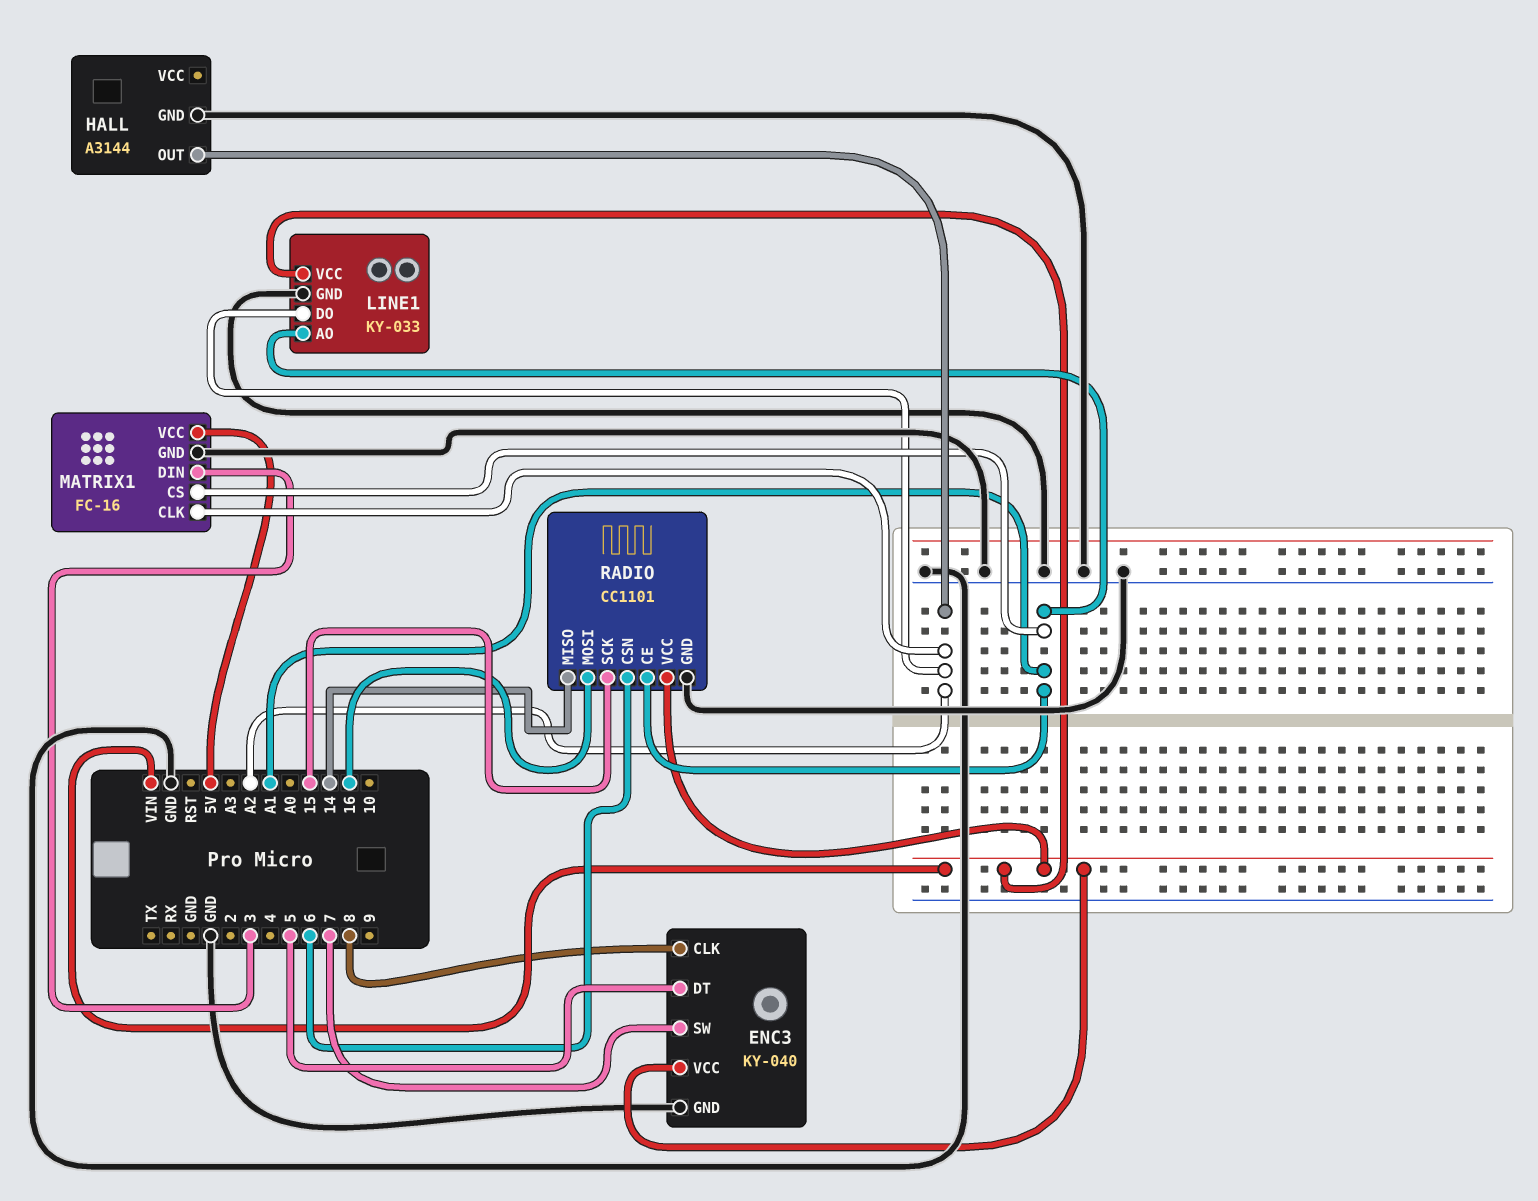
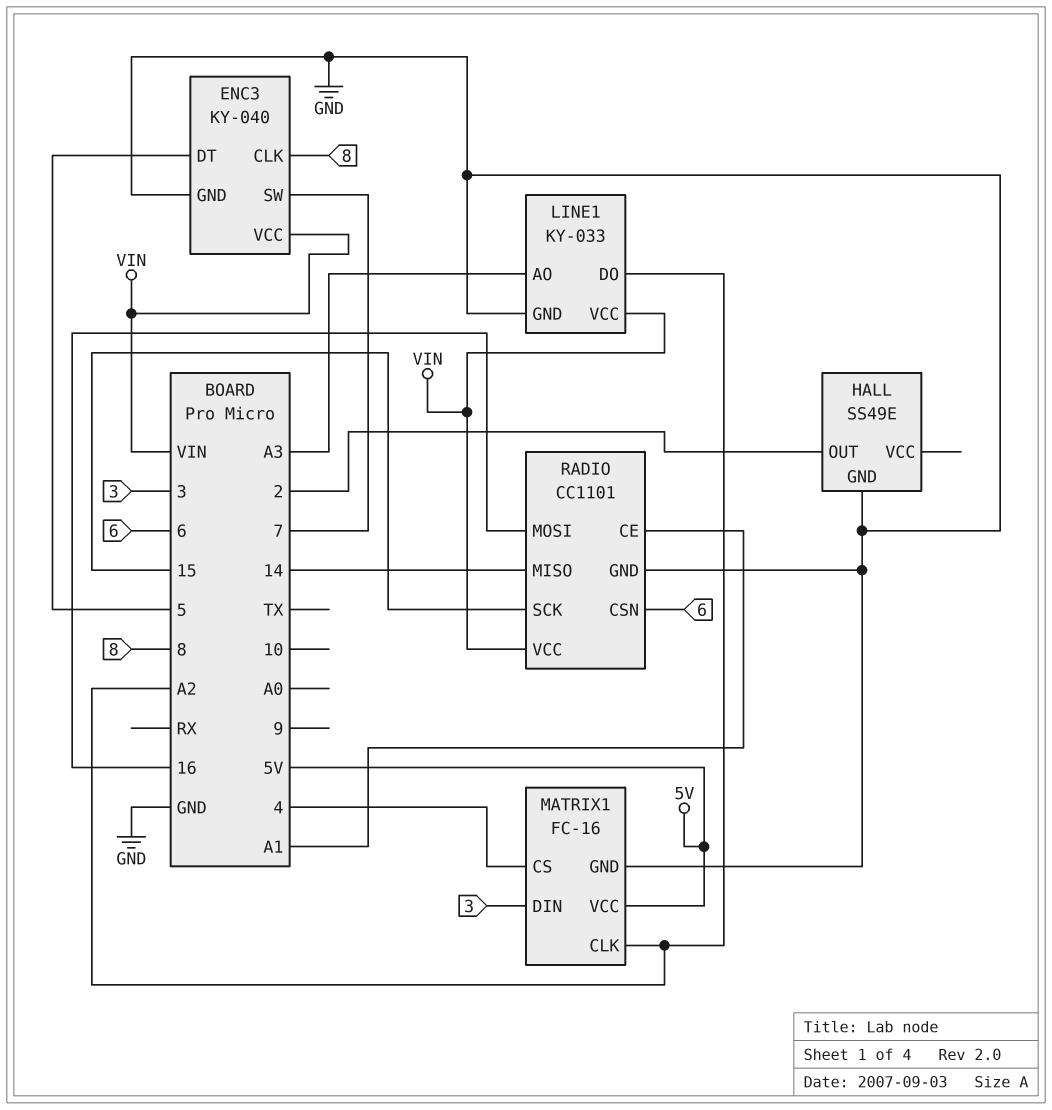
HALL: A3144 -> SS49E
HALL pin OUT: A2 -> 2
LINE1 pin AO: A1 -> A3
MATRIX1 pin CS: A1 -> 4

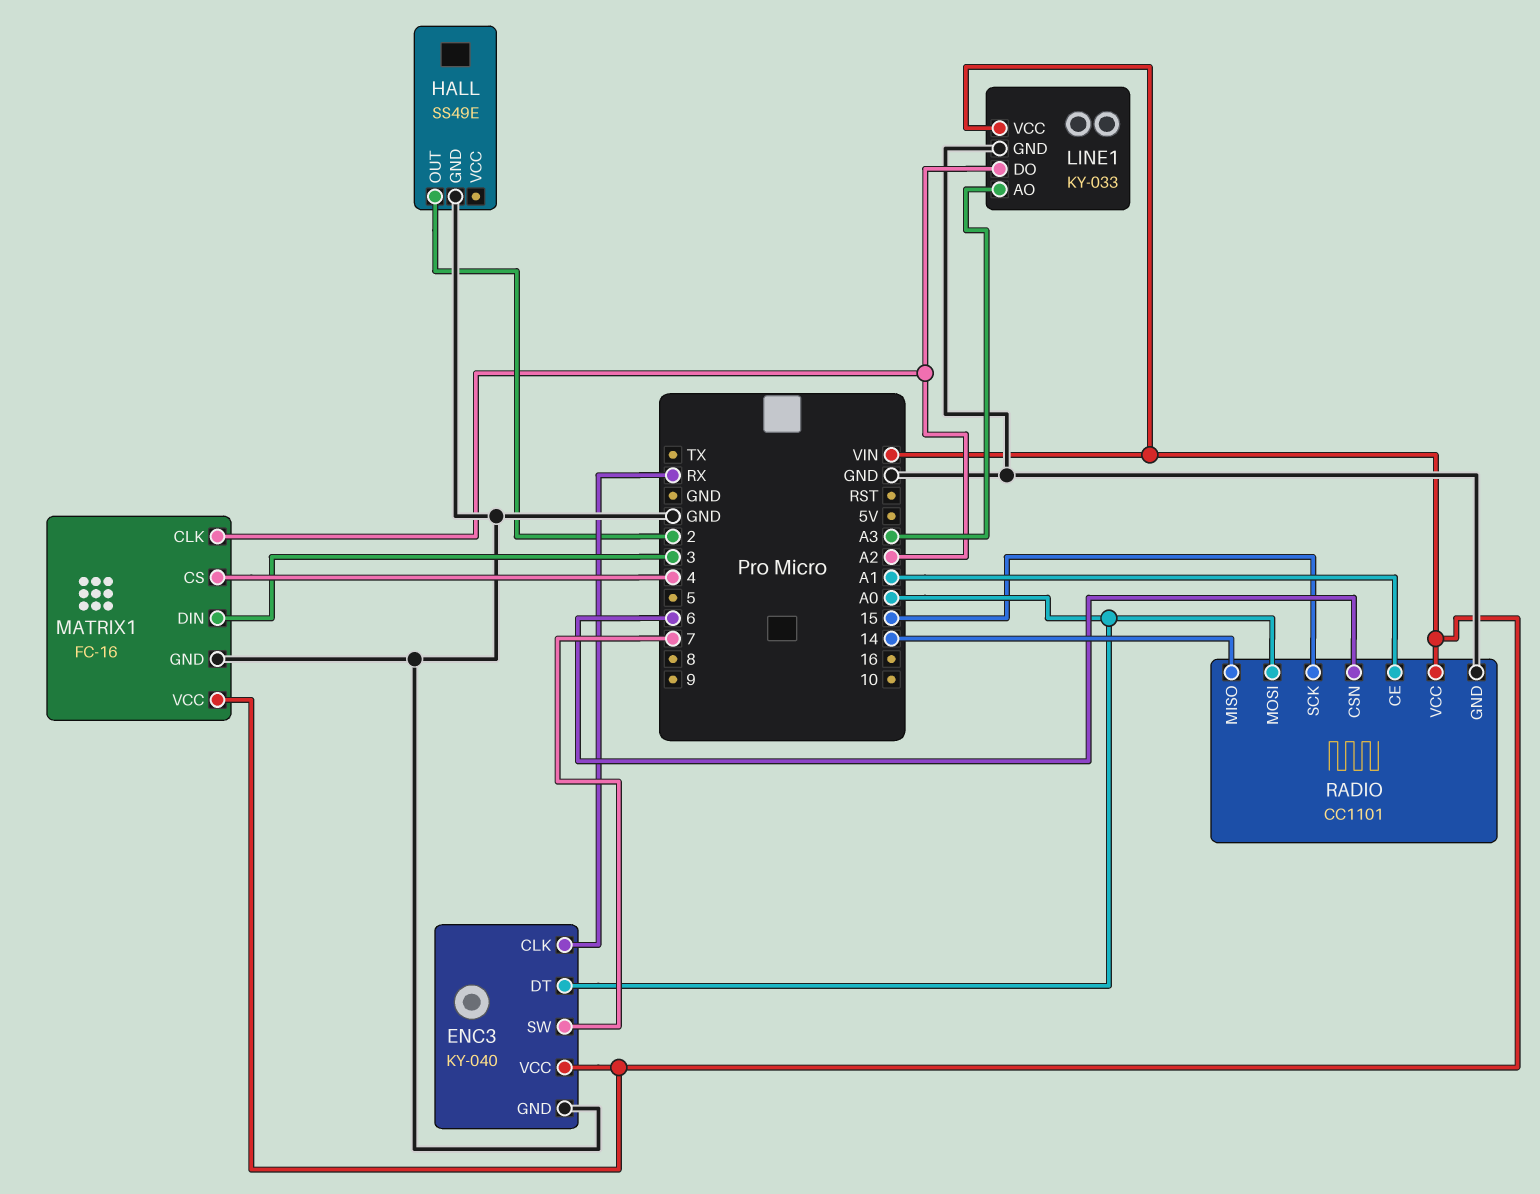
ENC3 pin CLK: 8 -> RX
ENC3 pin DT: 5 -> A0
MATRIX1 pin VCC: 5V -> VIN
RADIO pin MOSI: 16 -> A0

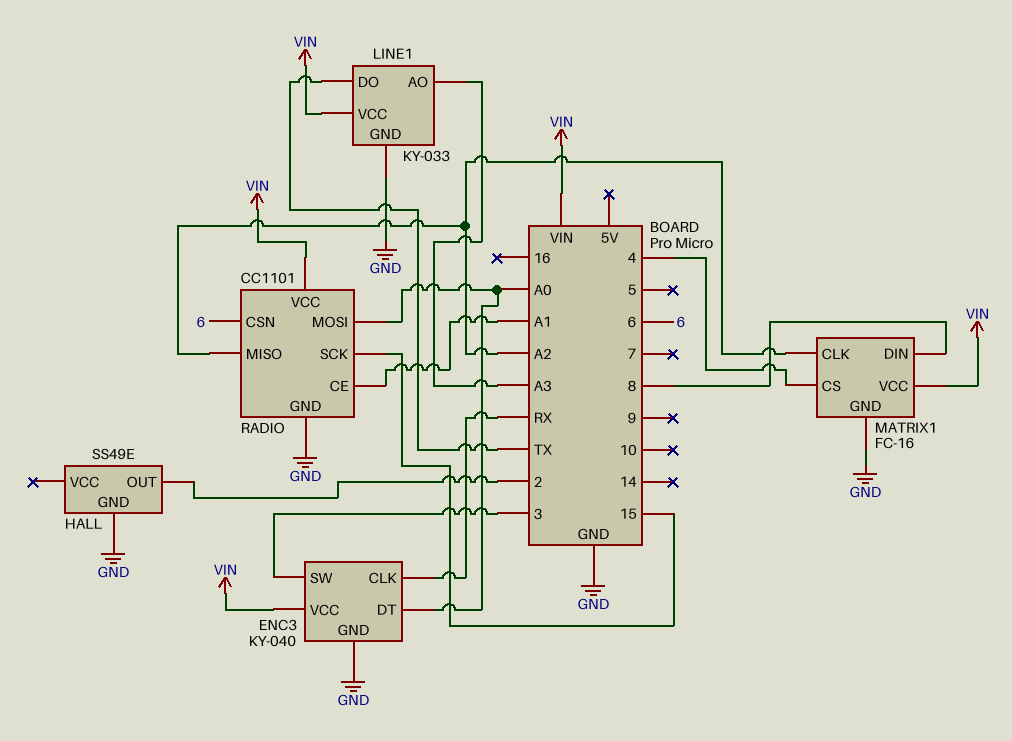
ENC3 pin SW: 7 -> 3
LINE1 pin DO: A2 -> TX
MATRIX1 pin DIN: 3 -> 8
RADIO pin MISO: 14 -> A2

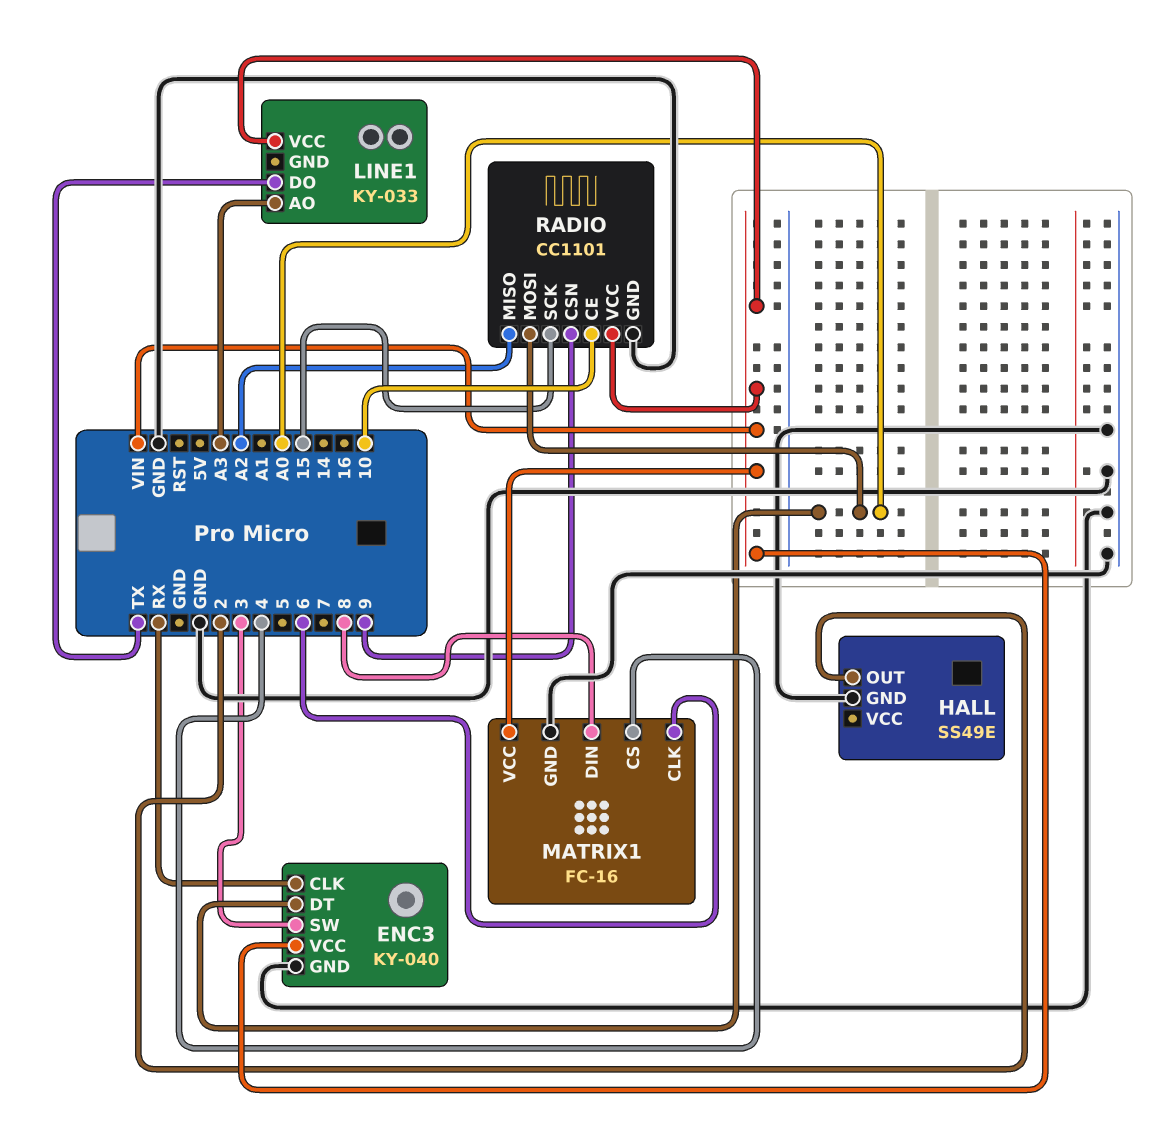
LINE1 pin GND: GND -> none
MATRIX1 pin CLK: A2 -> 6
RADIO pin CE: A1 -> 10
RADIO pin CSN: 6 -> 9

